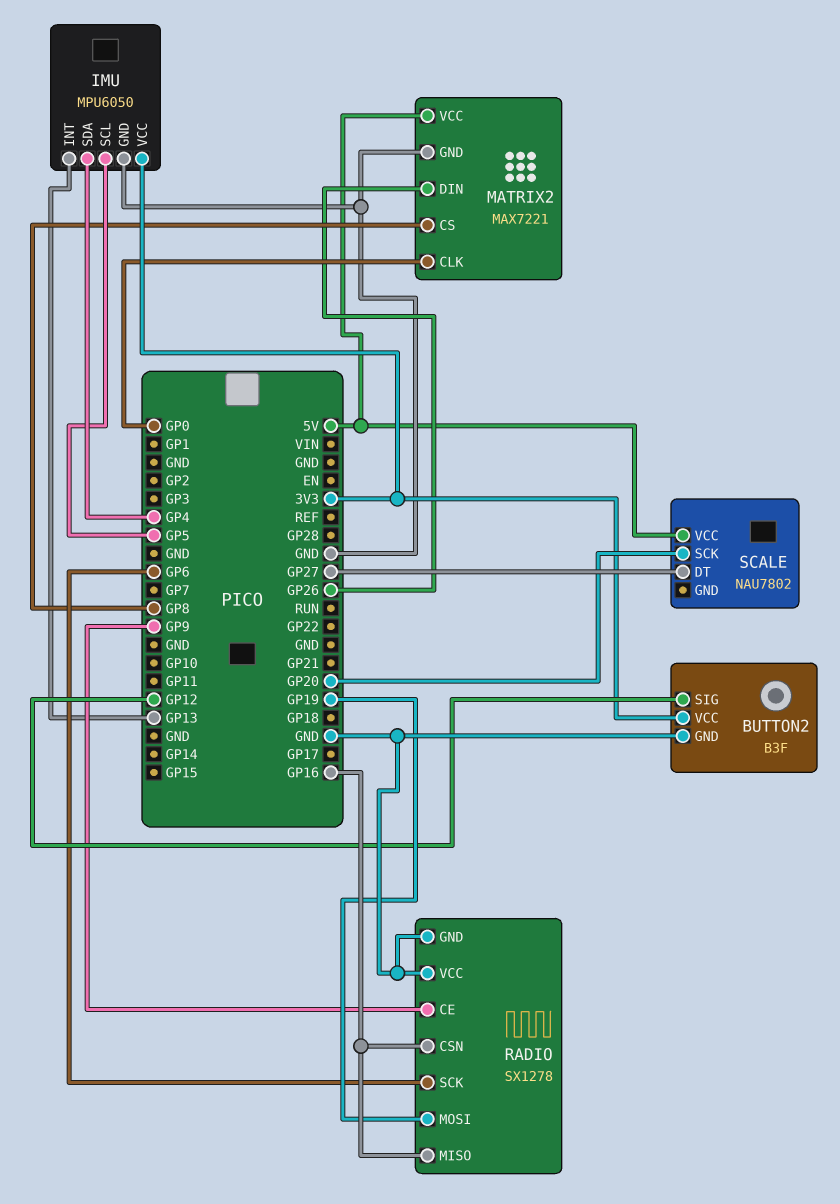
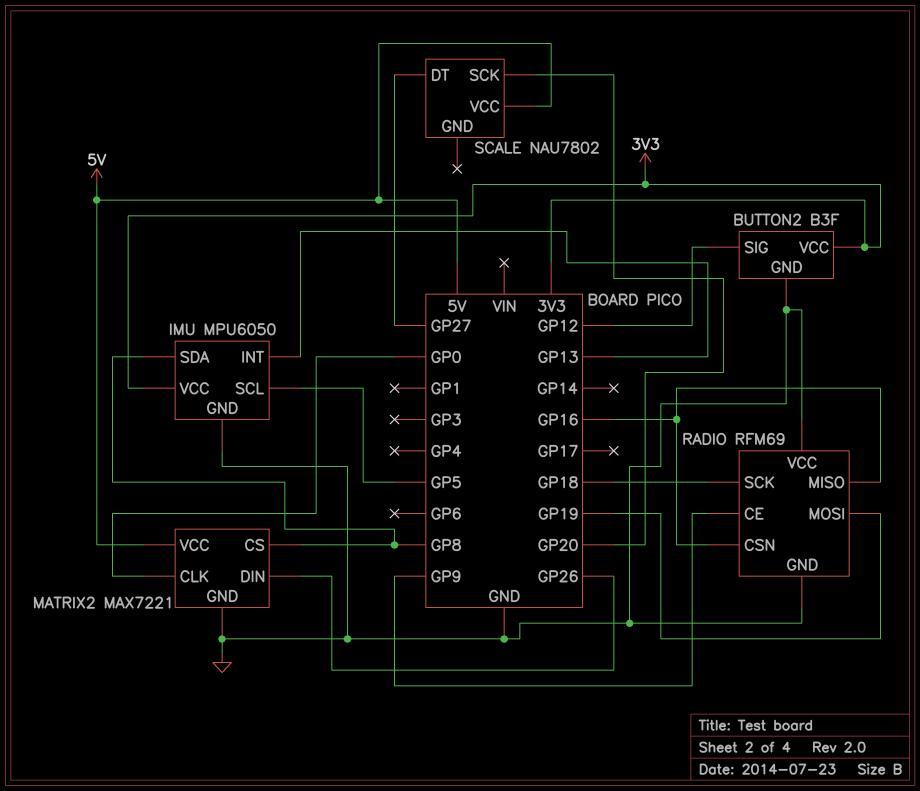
IMU pin SDA: GP4 -> GP8
RADIO: SX1278 -> RFM69
RADIO pin SCK: GP6 -> GP18

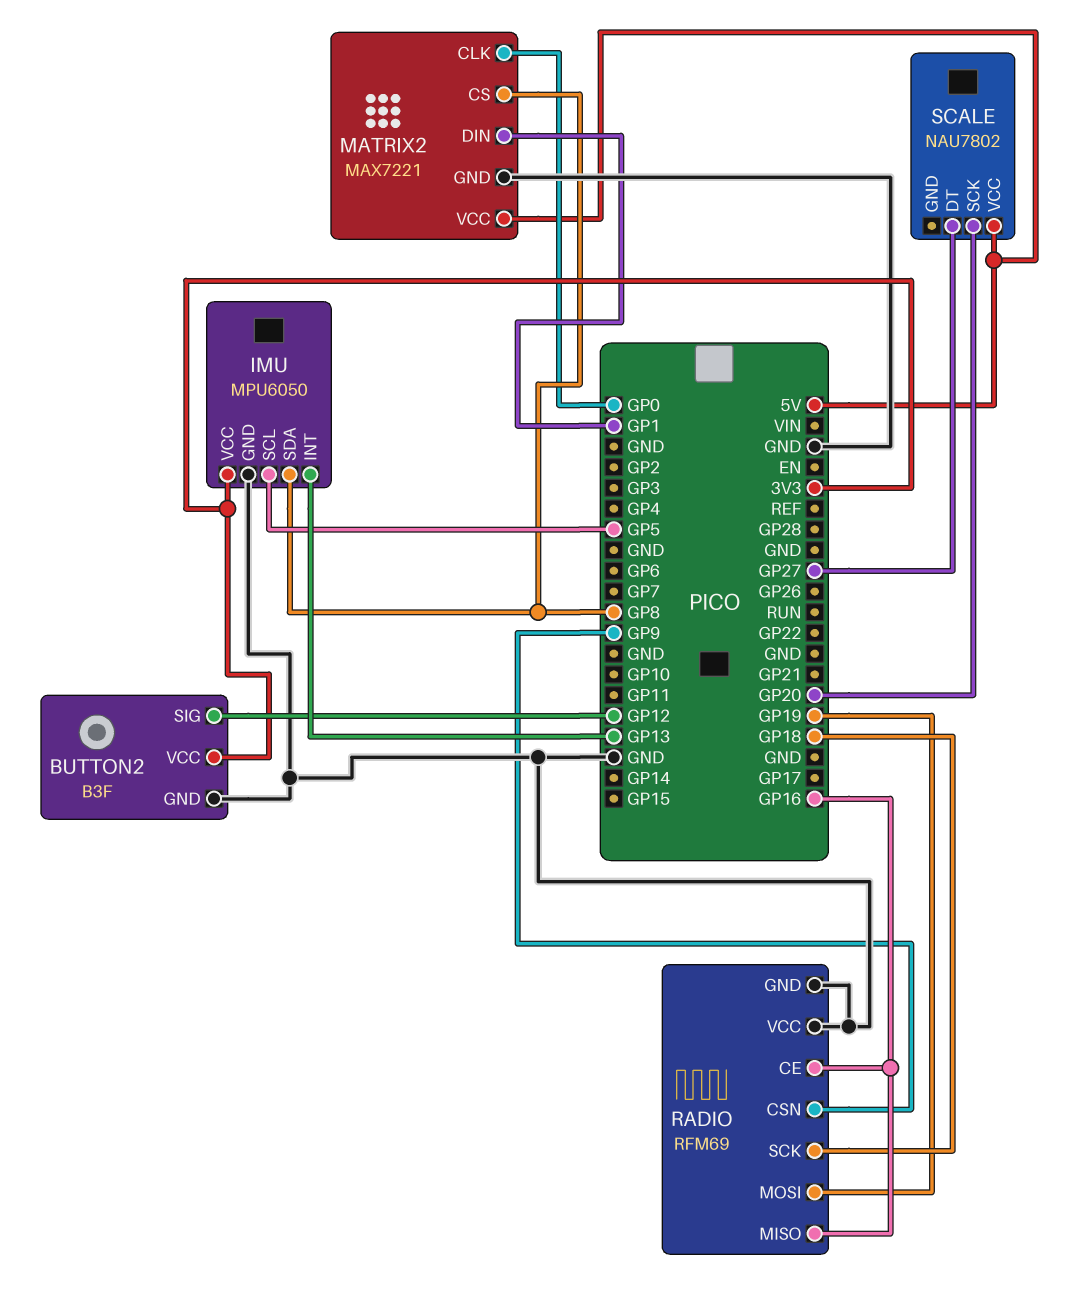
MATRIX2 pin DIN: GP26 -> GP1
RADIO pin CE: GP9 -> GP16
RADIO pin CSN: GP16 -> GP9

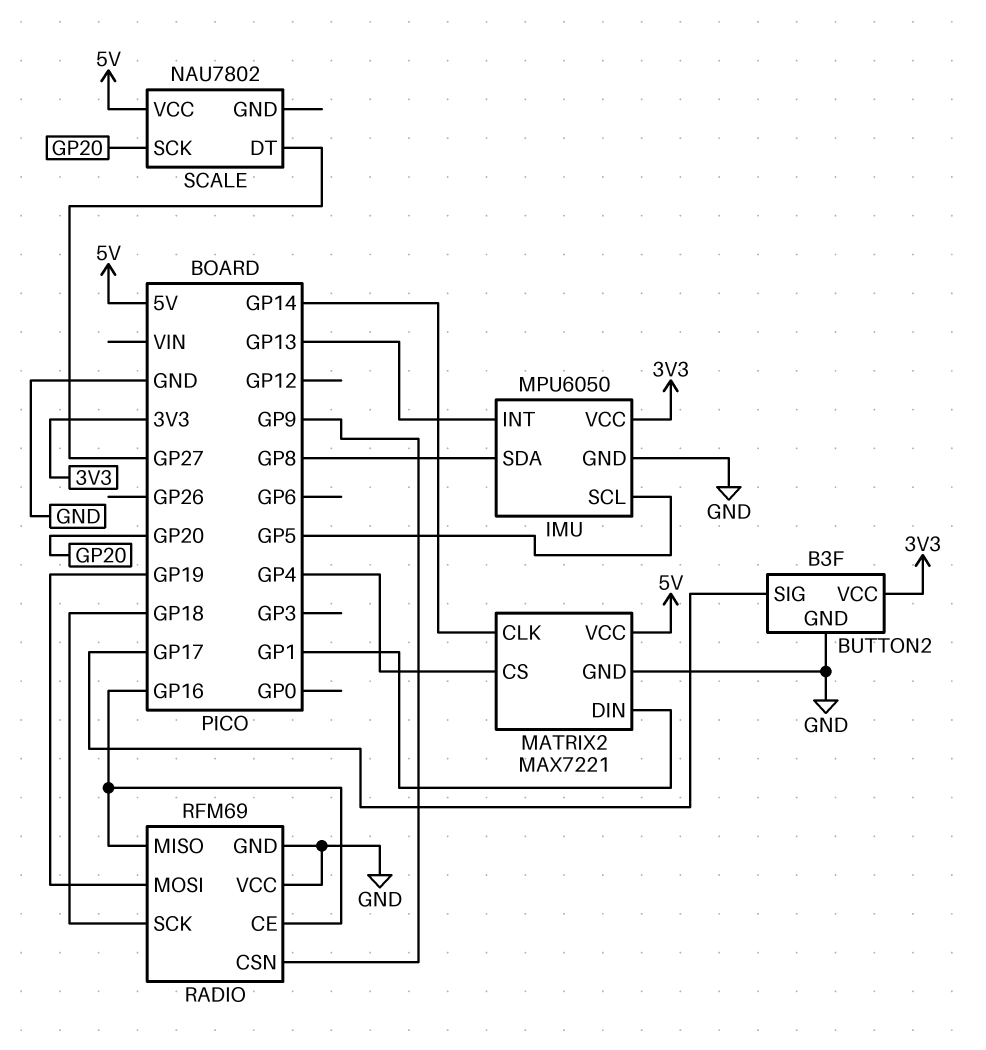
BUTTON2 pin SIG: GP12 -> GP17
MATRIX2 pin CLK: GP0 -> GP14
MATRIX2 pin CS: GP8 -> GP4

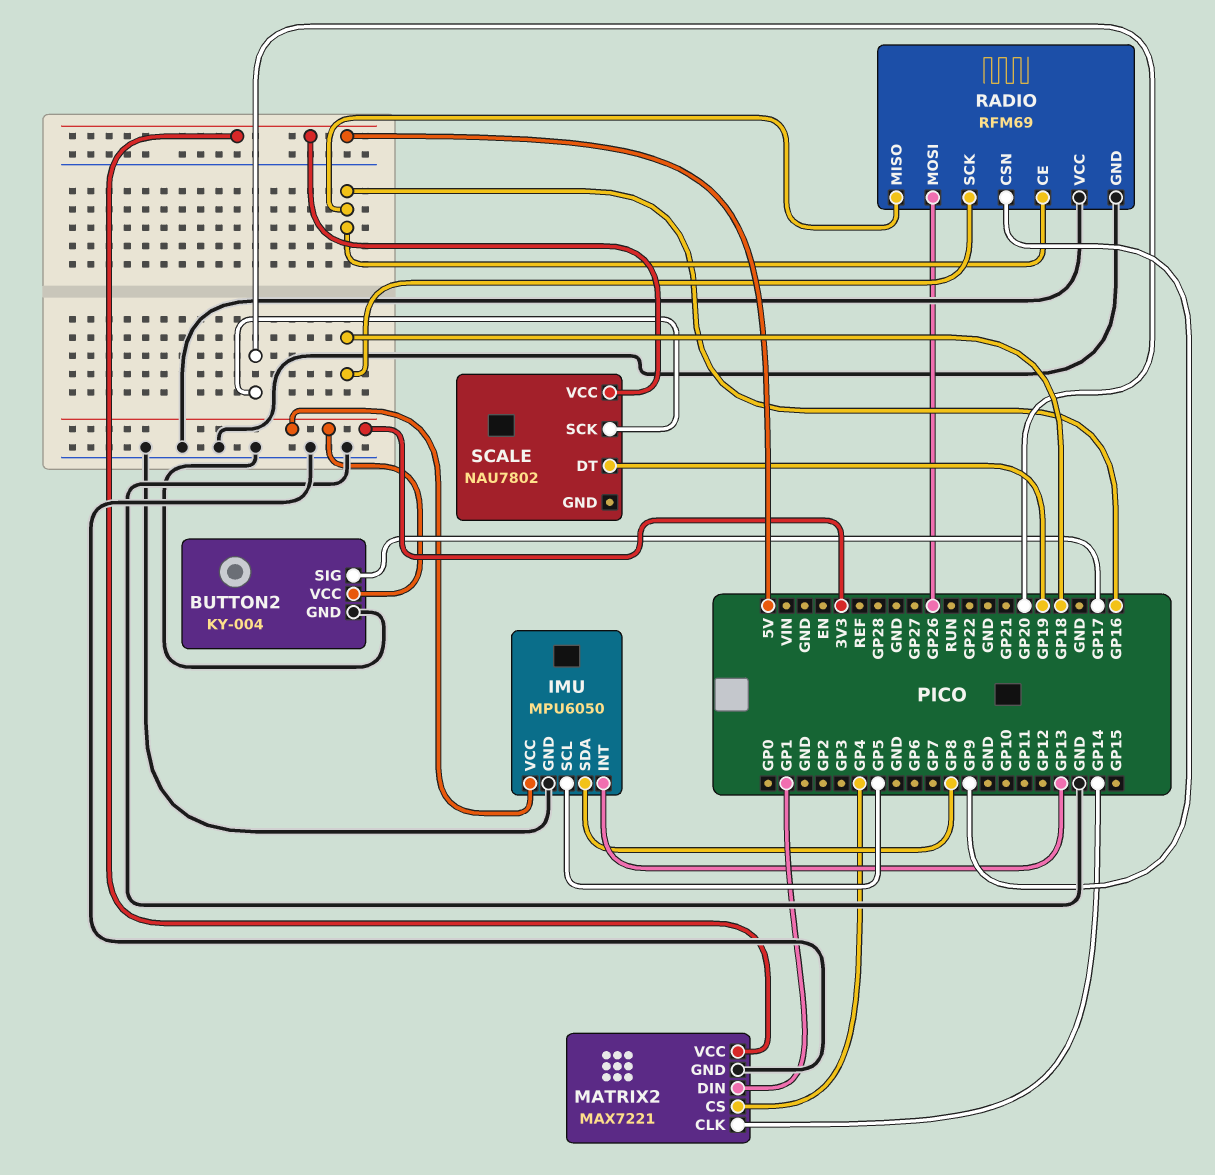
BUTTON2: B3F -> KY-004
RADIO pin MOSI: GP19 -> GP26
SCALE pin DT: GP27 -> GP19

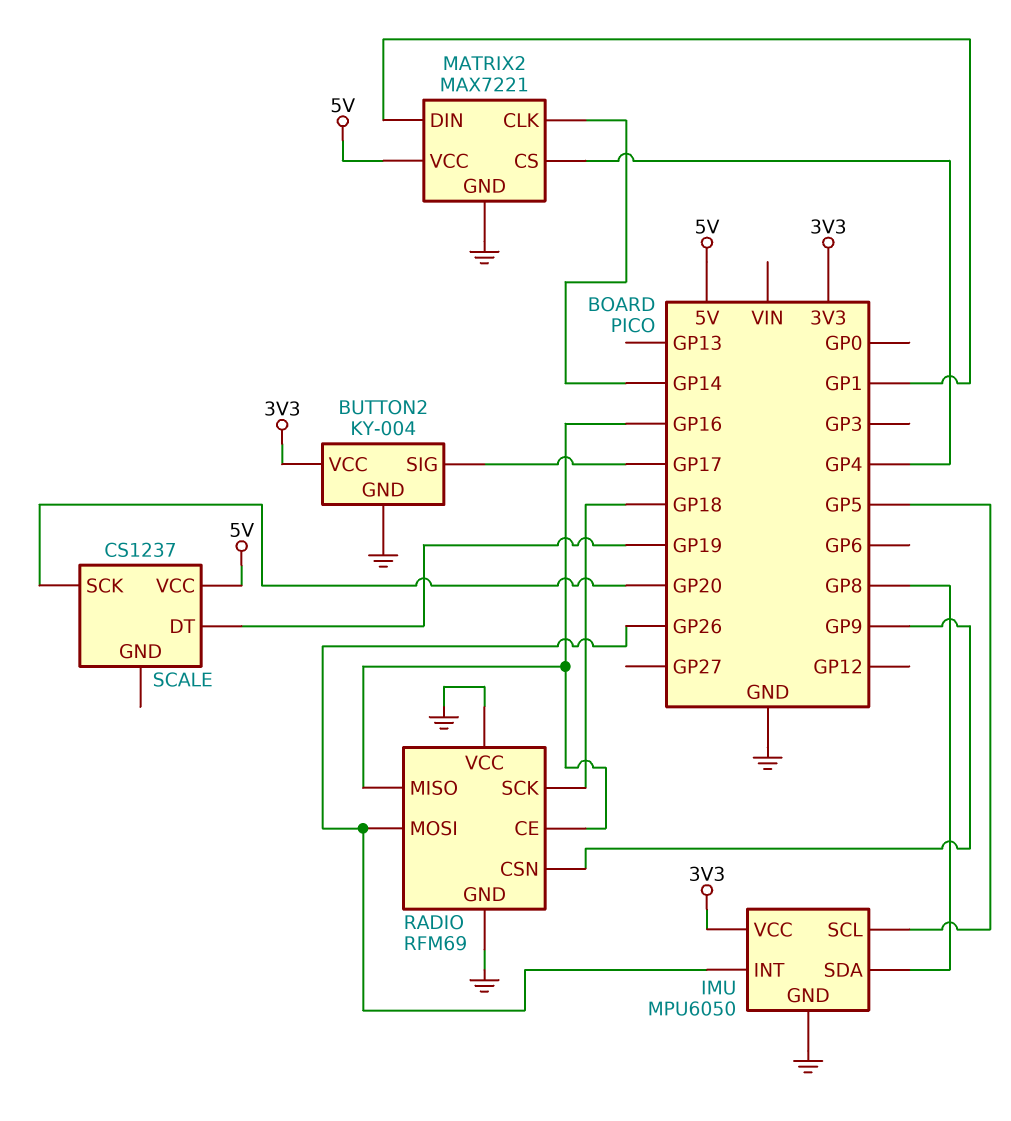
IMU pin INT: GP13 -> GP26
SCALE: NAU7802 -> CS1237

